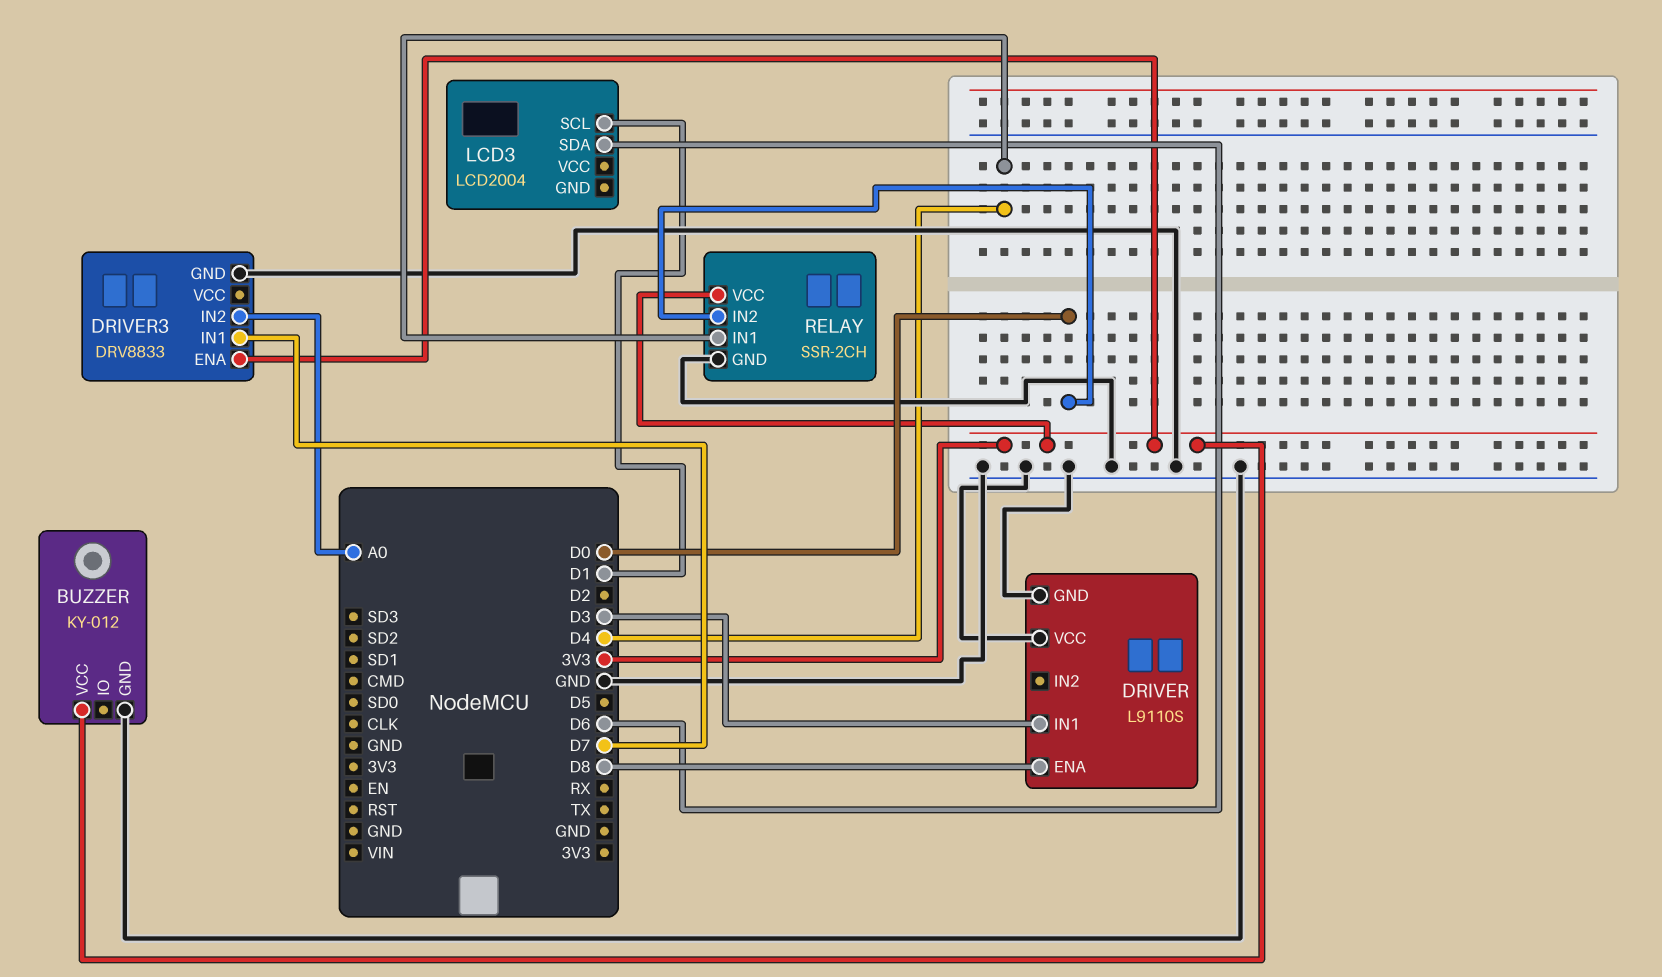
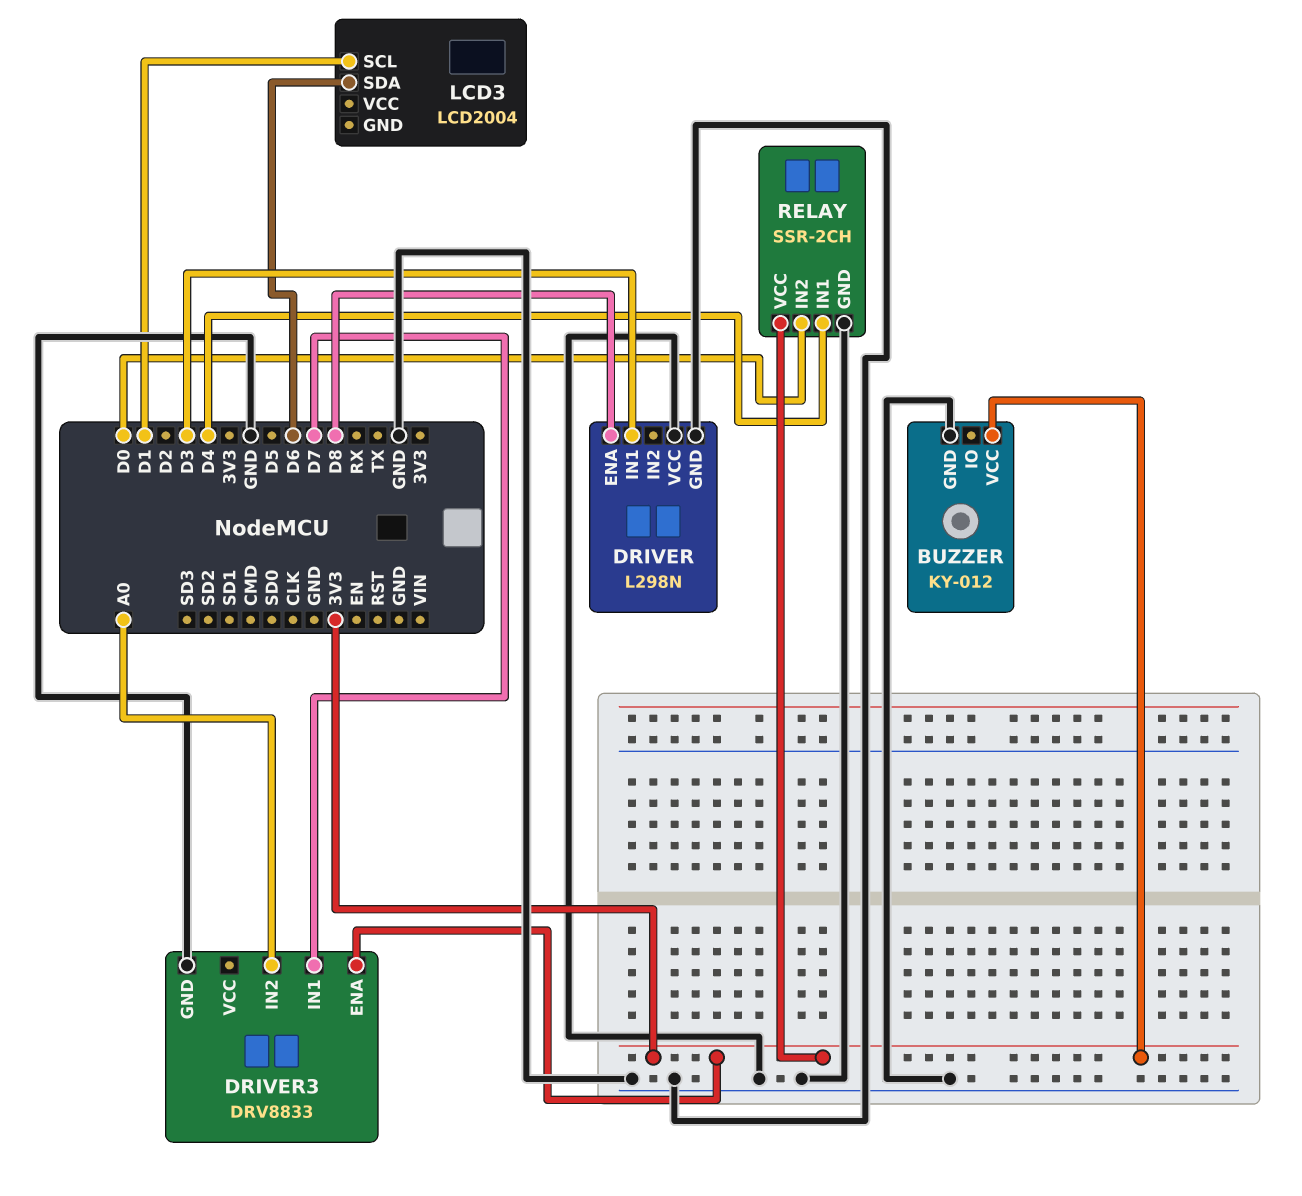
DRIVER: L9110S -> L298N

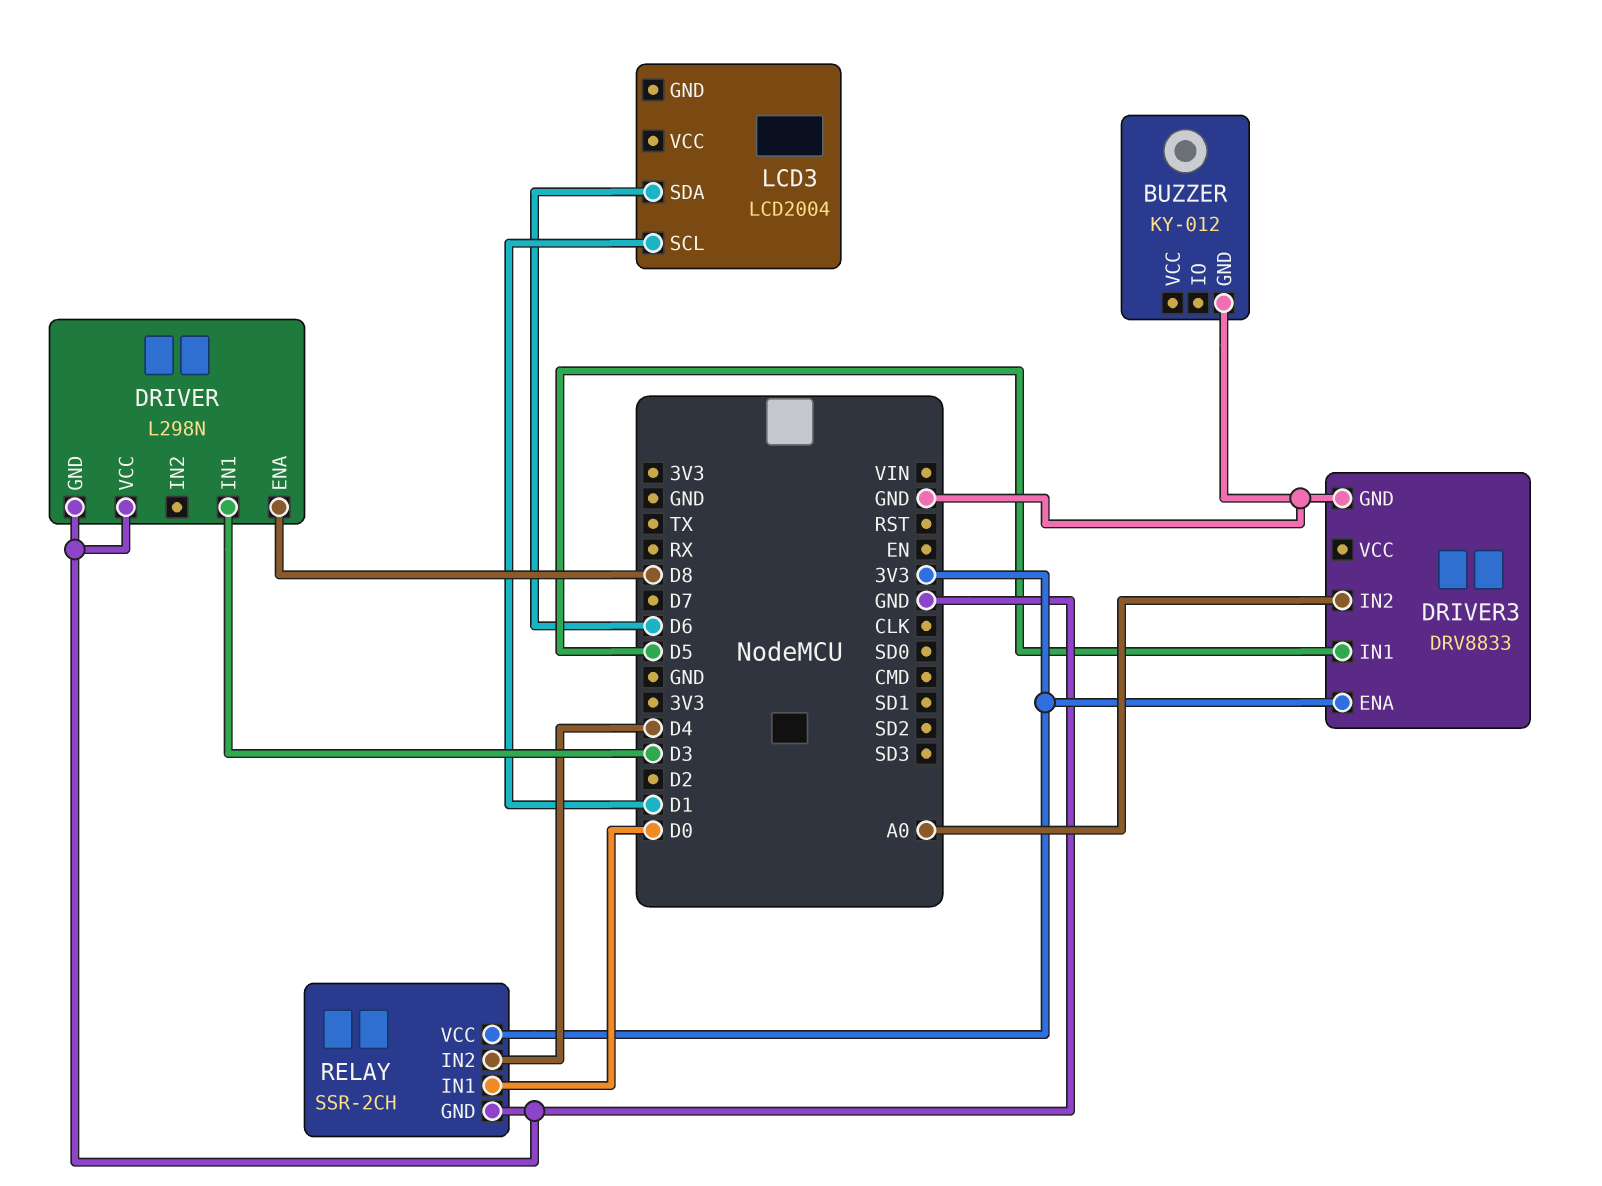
BUZZER pin VCC: 3V3 -> none
DRIVER3 pin IN1: D7 -> D5
RELAY pin IN1: D4 -> D0
RELAY pin IN2: D0 -> D4

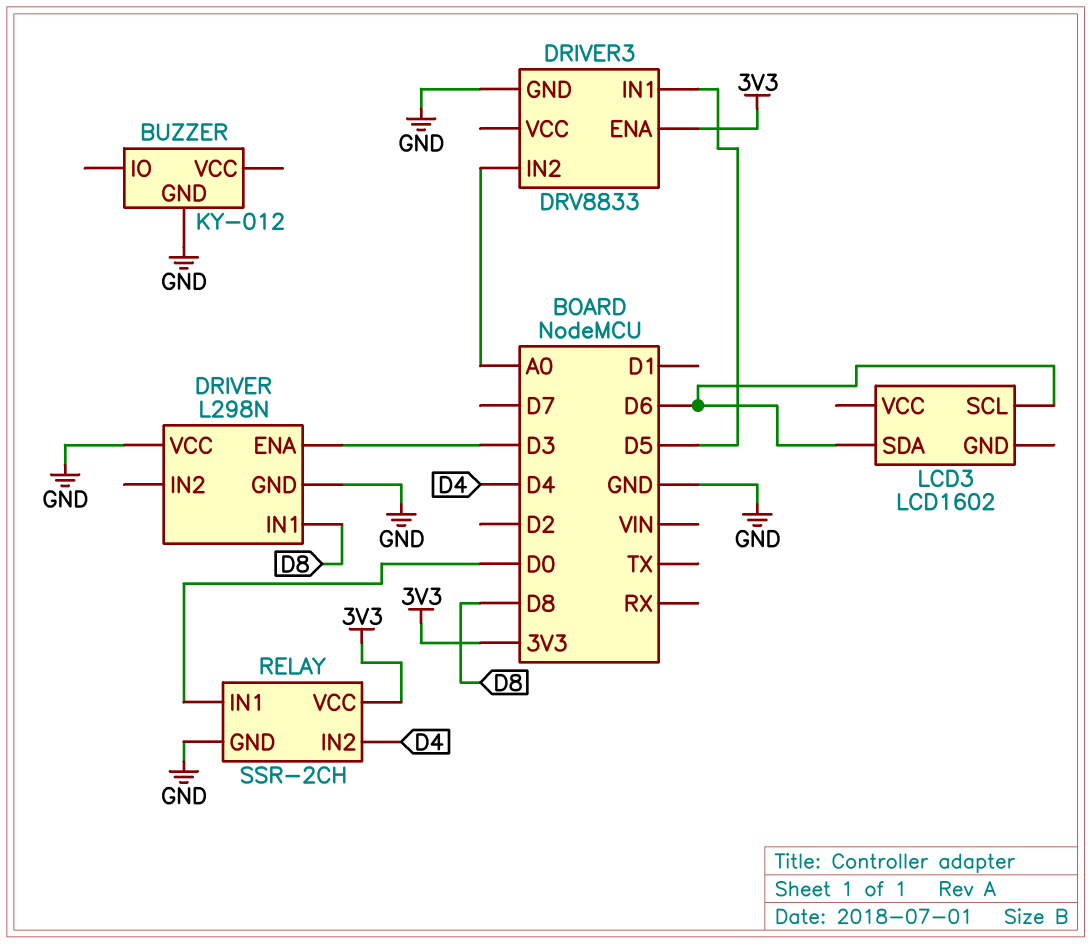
DRIVER pin ENA: D8 -> D3
DRIVER pin IN1: D3 -> D8
LCD3: LCD2004 -> LCD1602
LCD3 pin SCL: D1 -> D6

